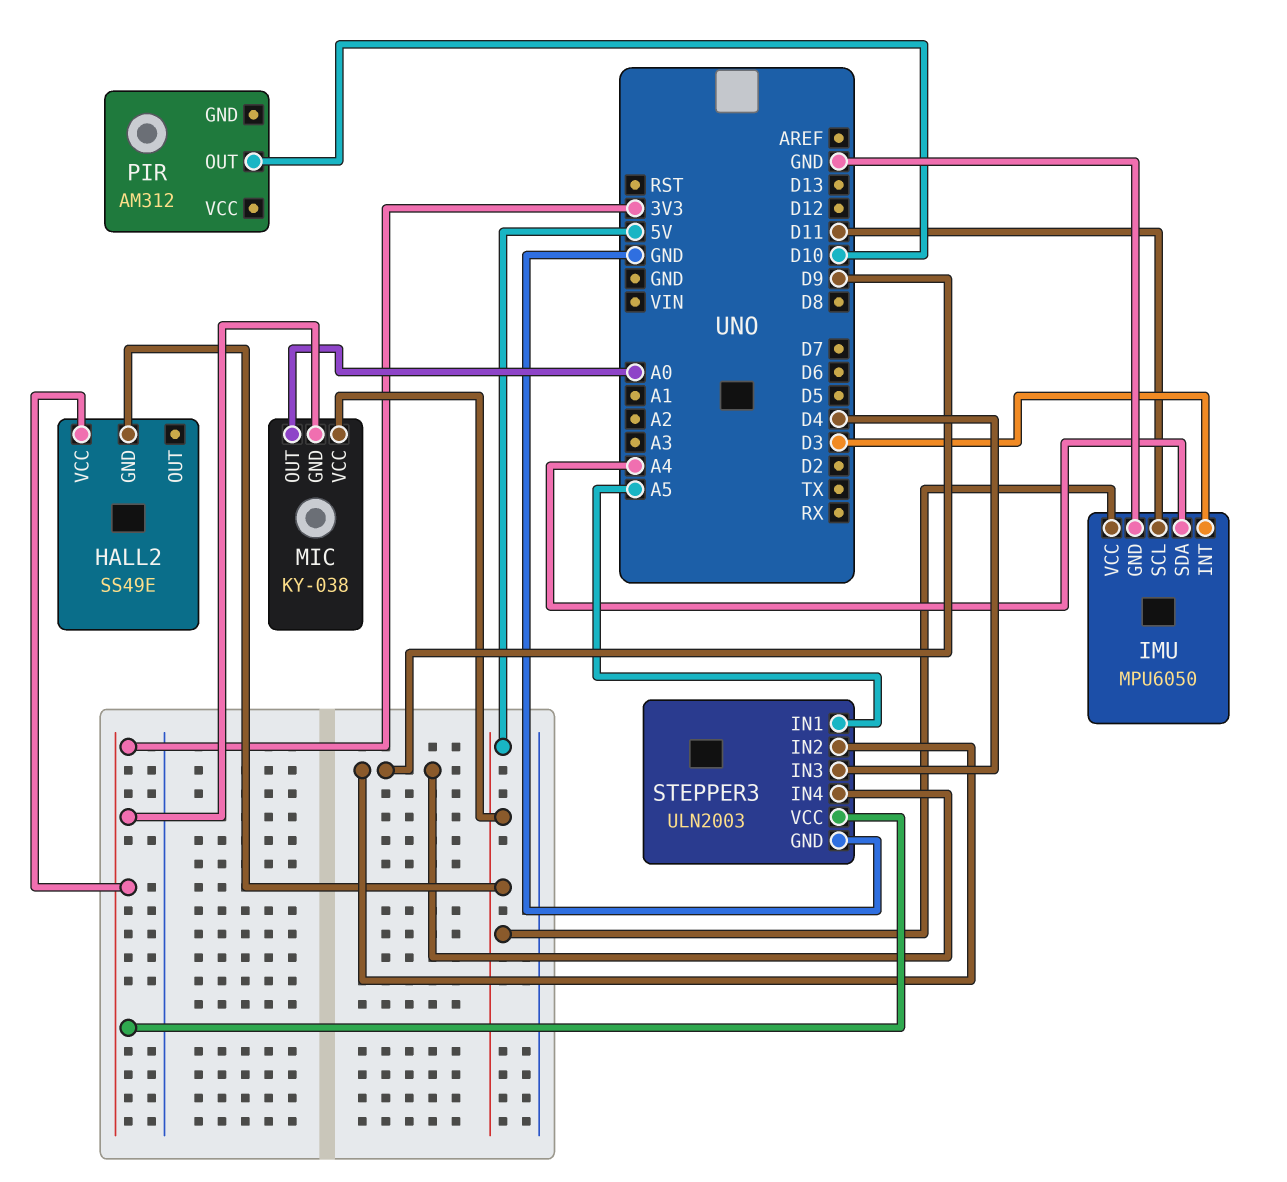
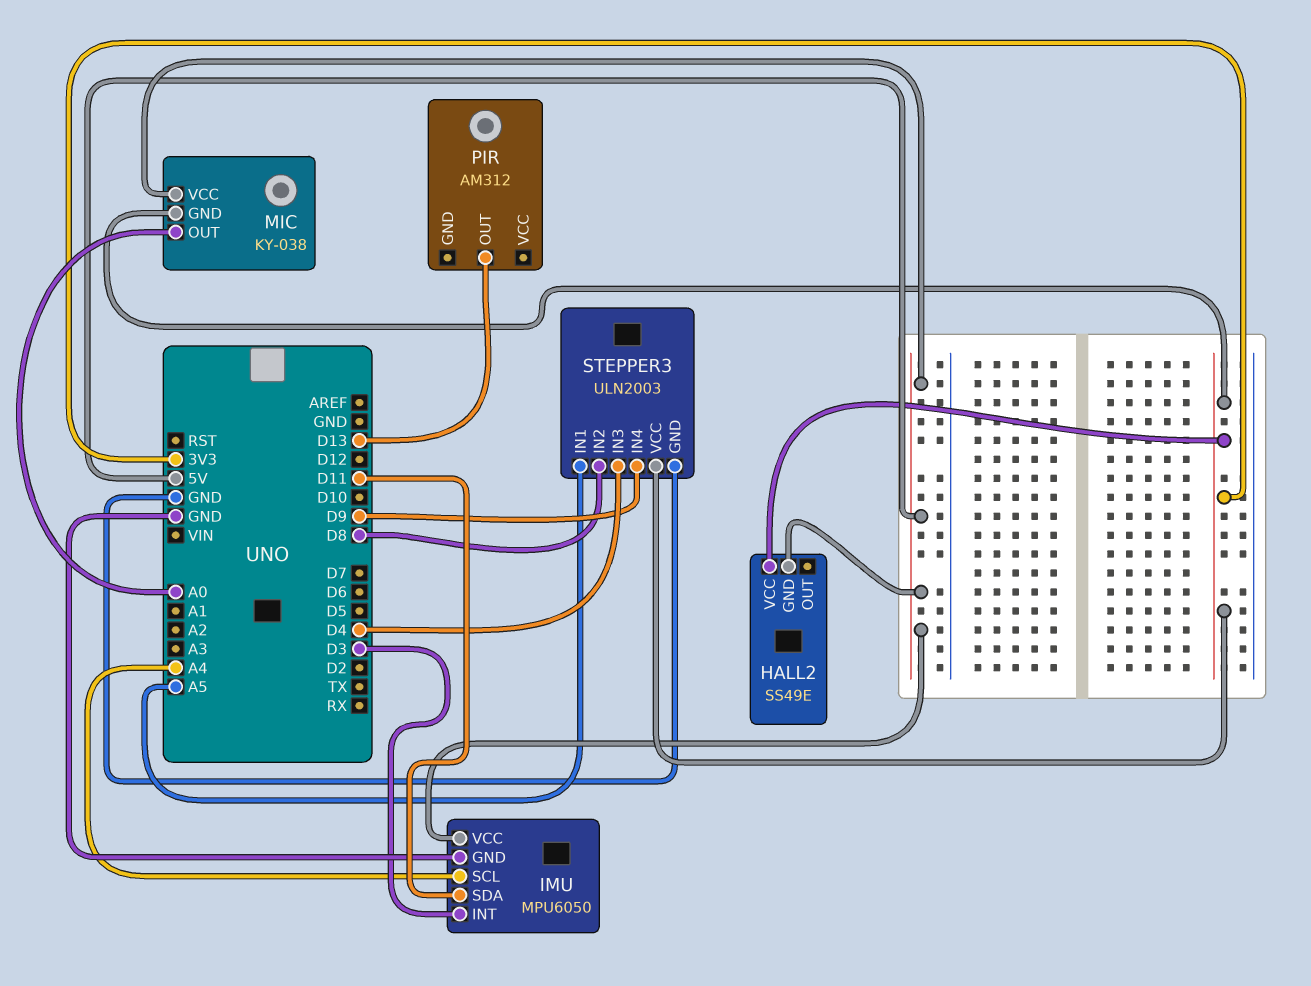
IMU pin SCL: D11 -> A4
IMU pin SDA: A4 -> D11
PIR pin OUT: D10 -> D13
STEPPER3 pin IN2: D9 -> D8

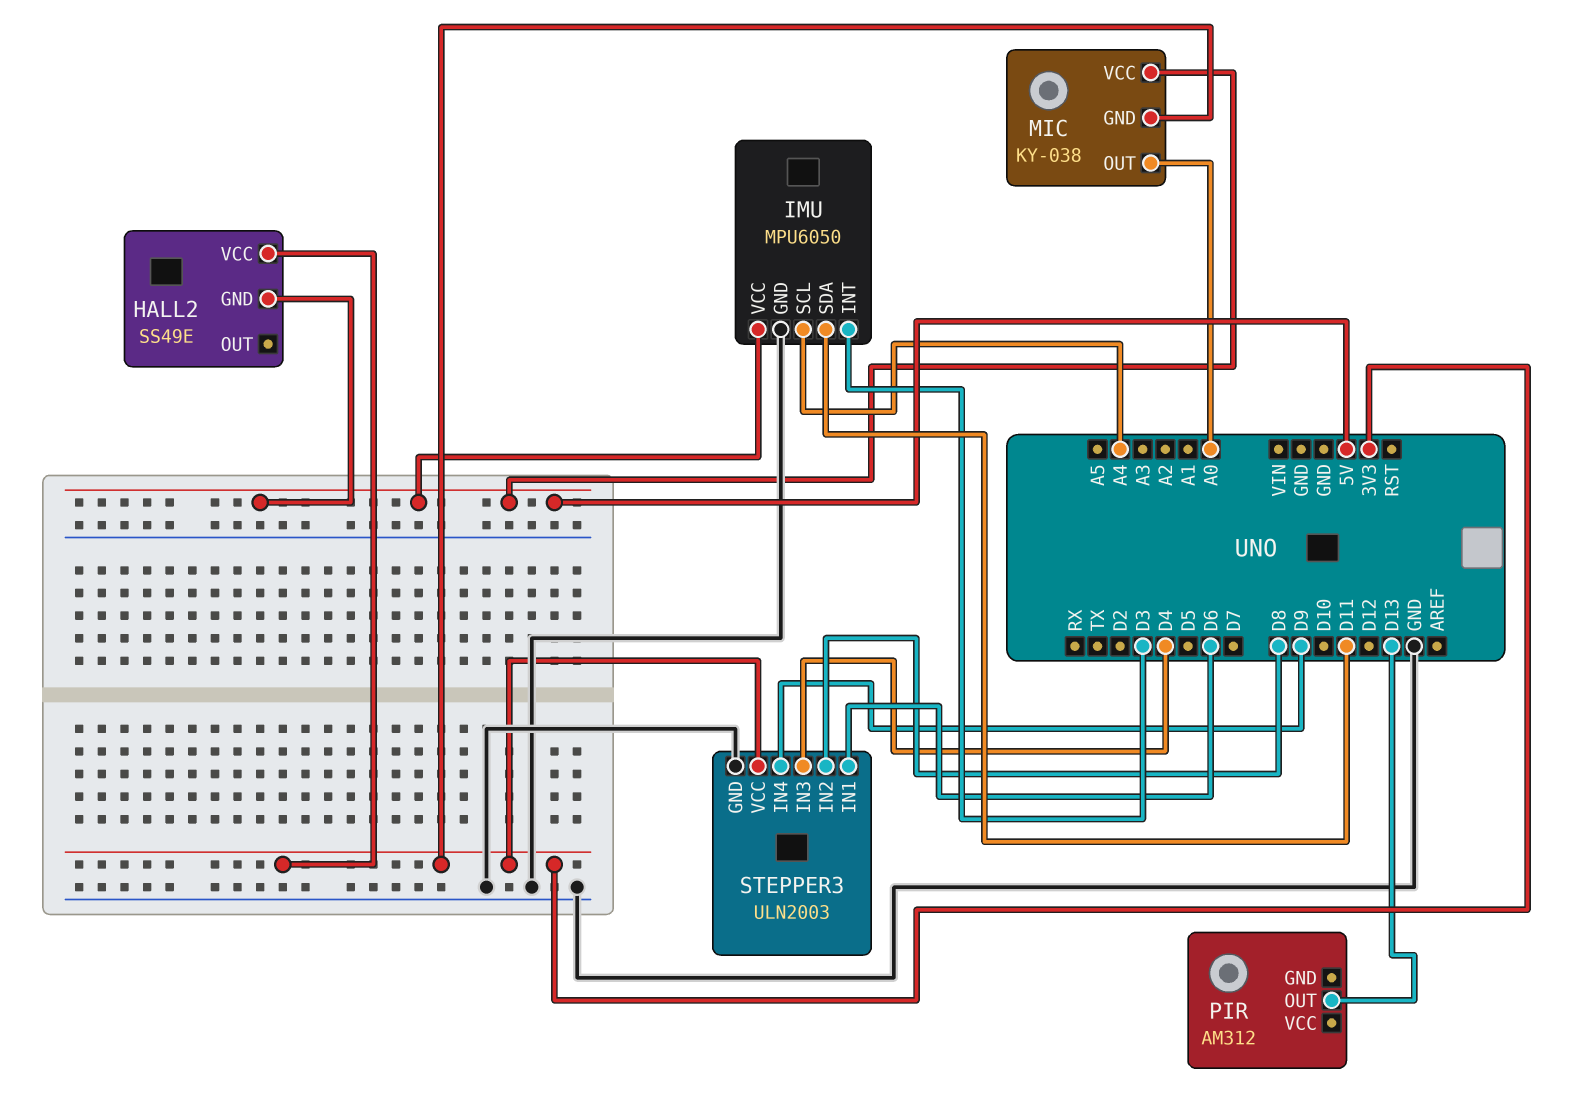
STEPPER3 pin IN1: A5 -> D6

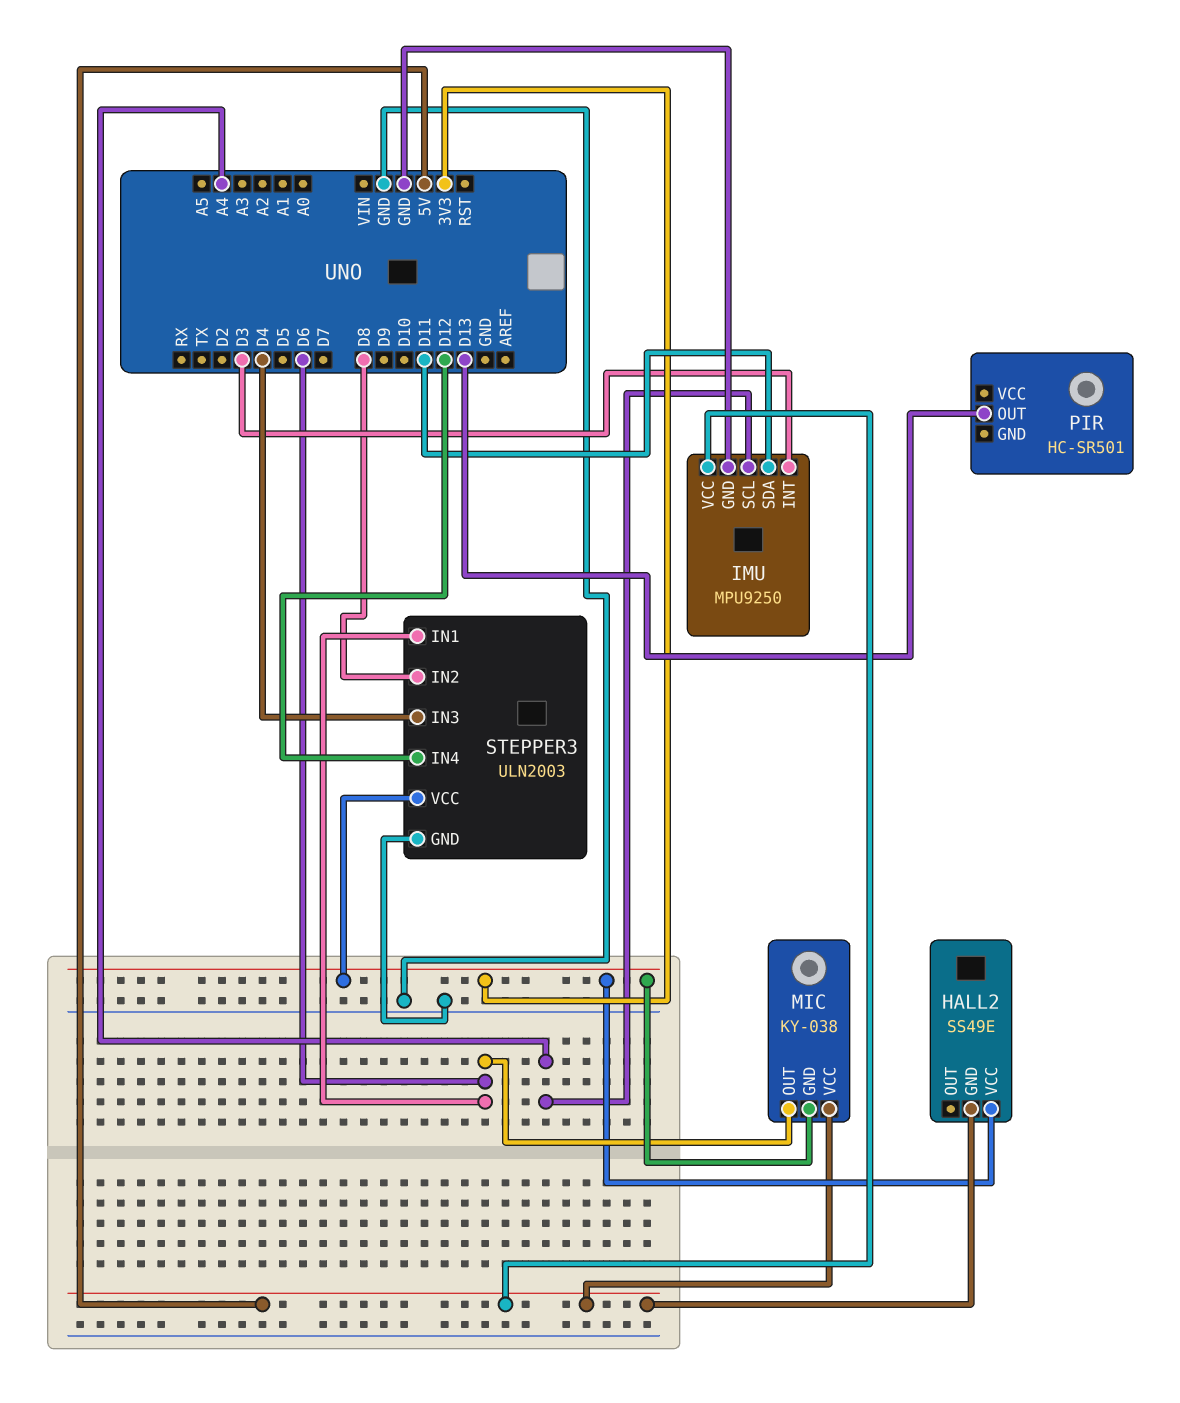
IMU: MPU6050 -> MPU9250
MIC pin OUT: A0 -> D6
PIR: AM312 -> HC-SR501
STEPPER3 pin IN4: D9 -> D12

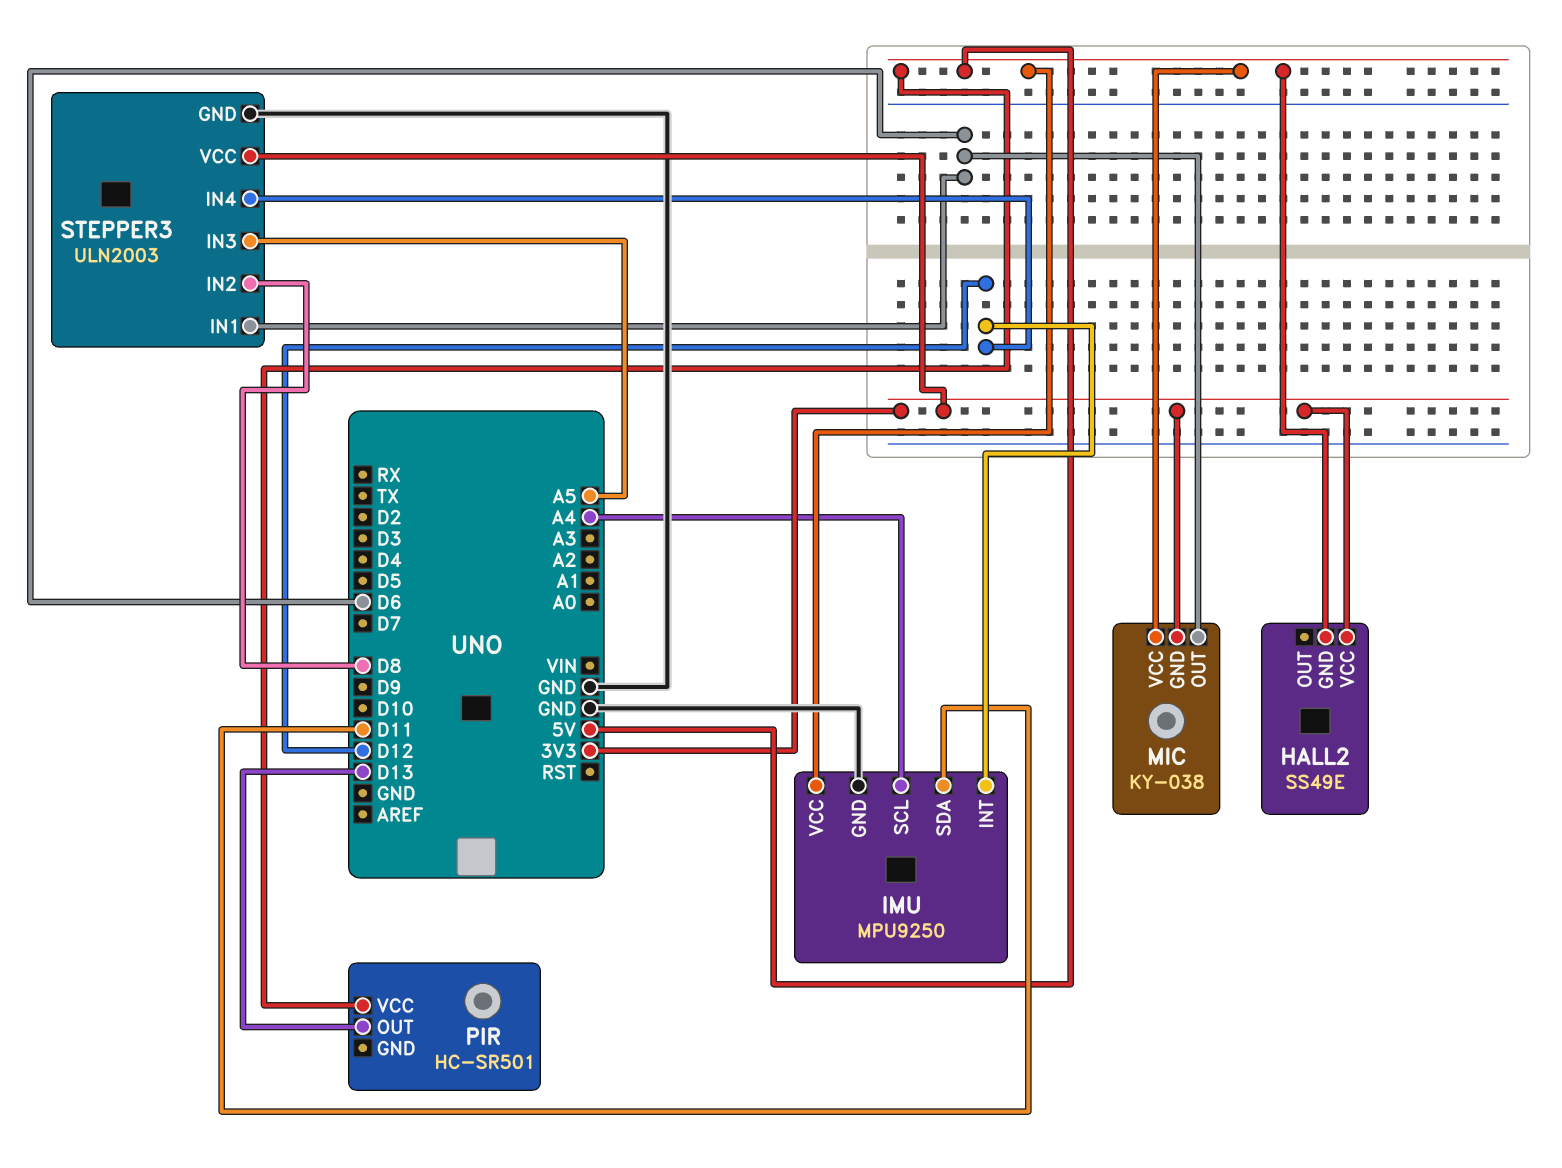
IMU pin INT: D3 -> D12
PIR pin VCC: none -> 5V
STEPPER3 pin IN3: D4 -> A5

